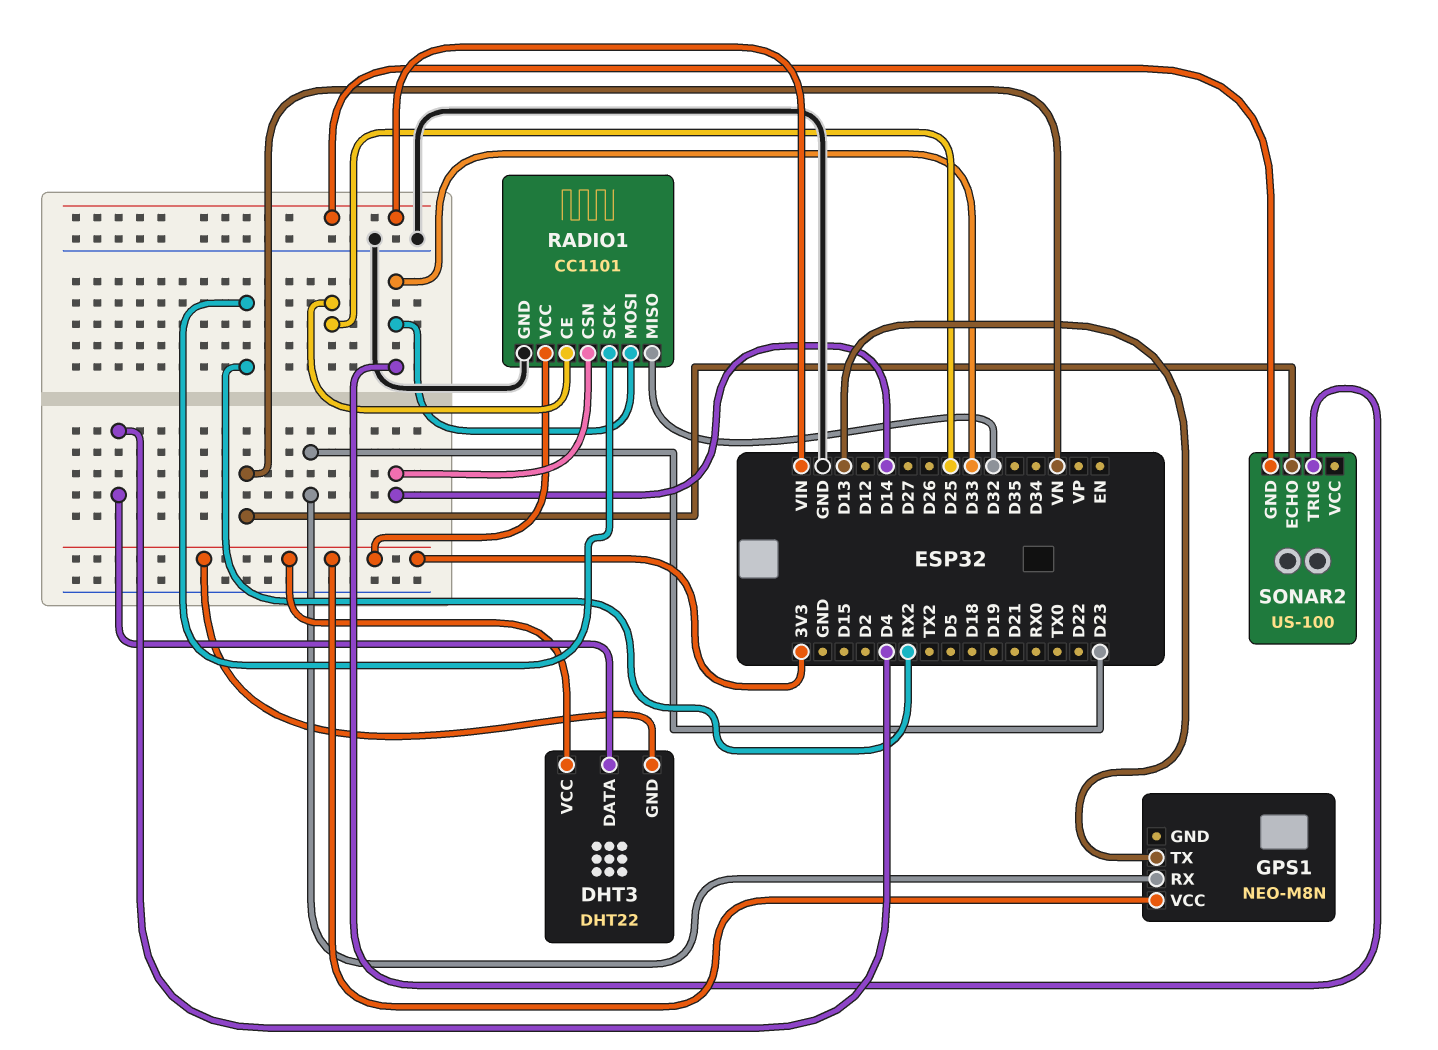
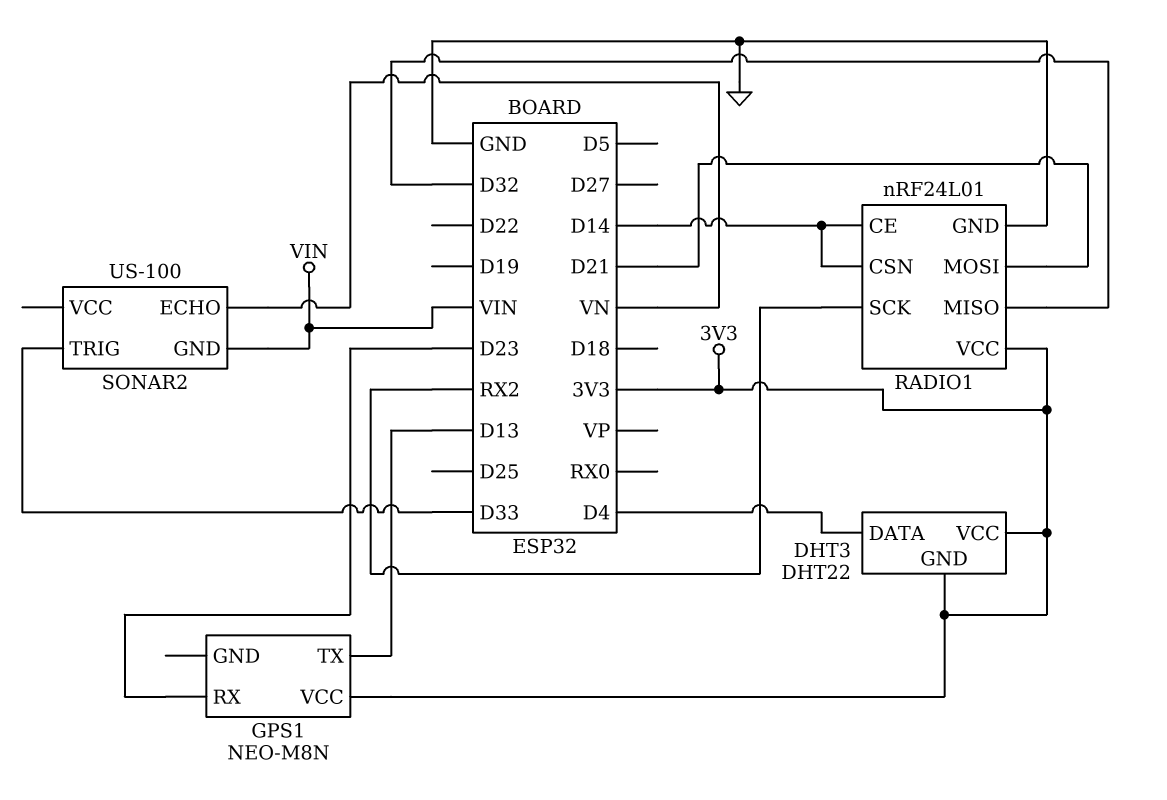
RADIO1: CC1101 -> nRF24L01
RADIO1 pin CE: D25 -> D14
RADIO1 pin MOSI: D33 -> D21

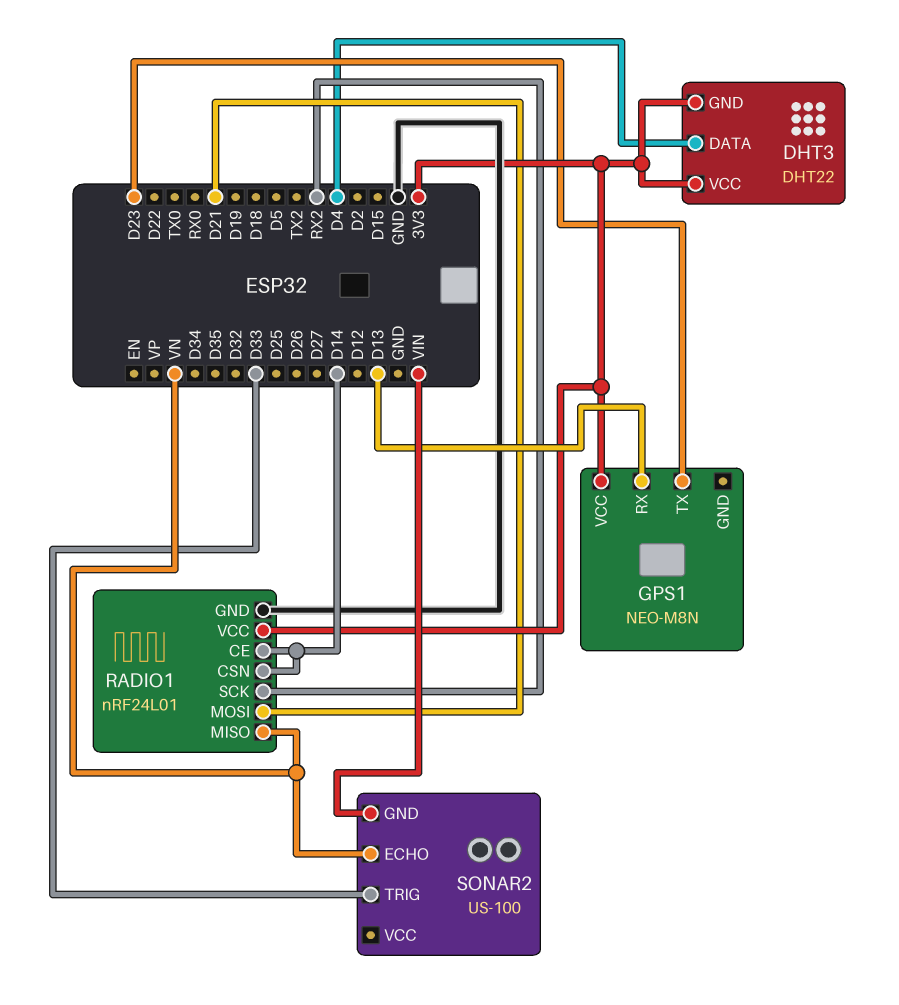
GPS1 pin RX: D23 -> D13
GPS1 pin TX: D13 -> D23
RADIO1 pin MISO: D32 -> VN

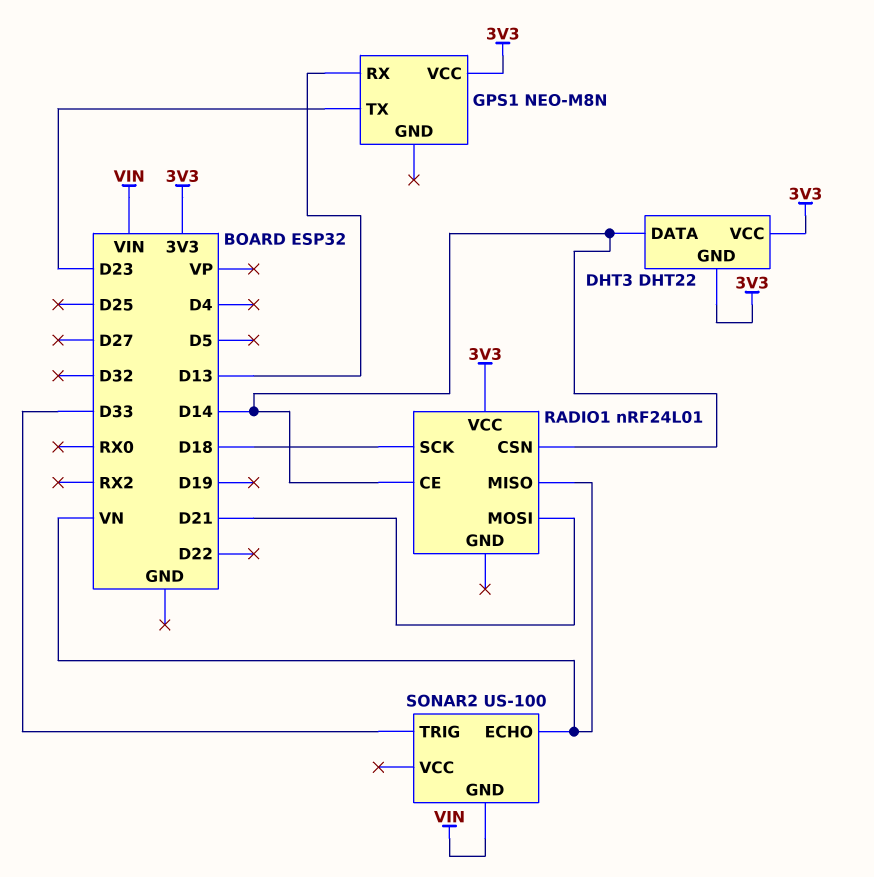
DHT3 pin DATA: D4 -> D14
RADIO1 pin GND: GND -> none
RADIO1 pin SCK: RX2 -> D18

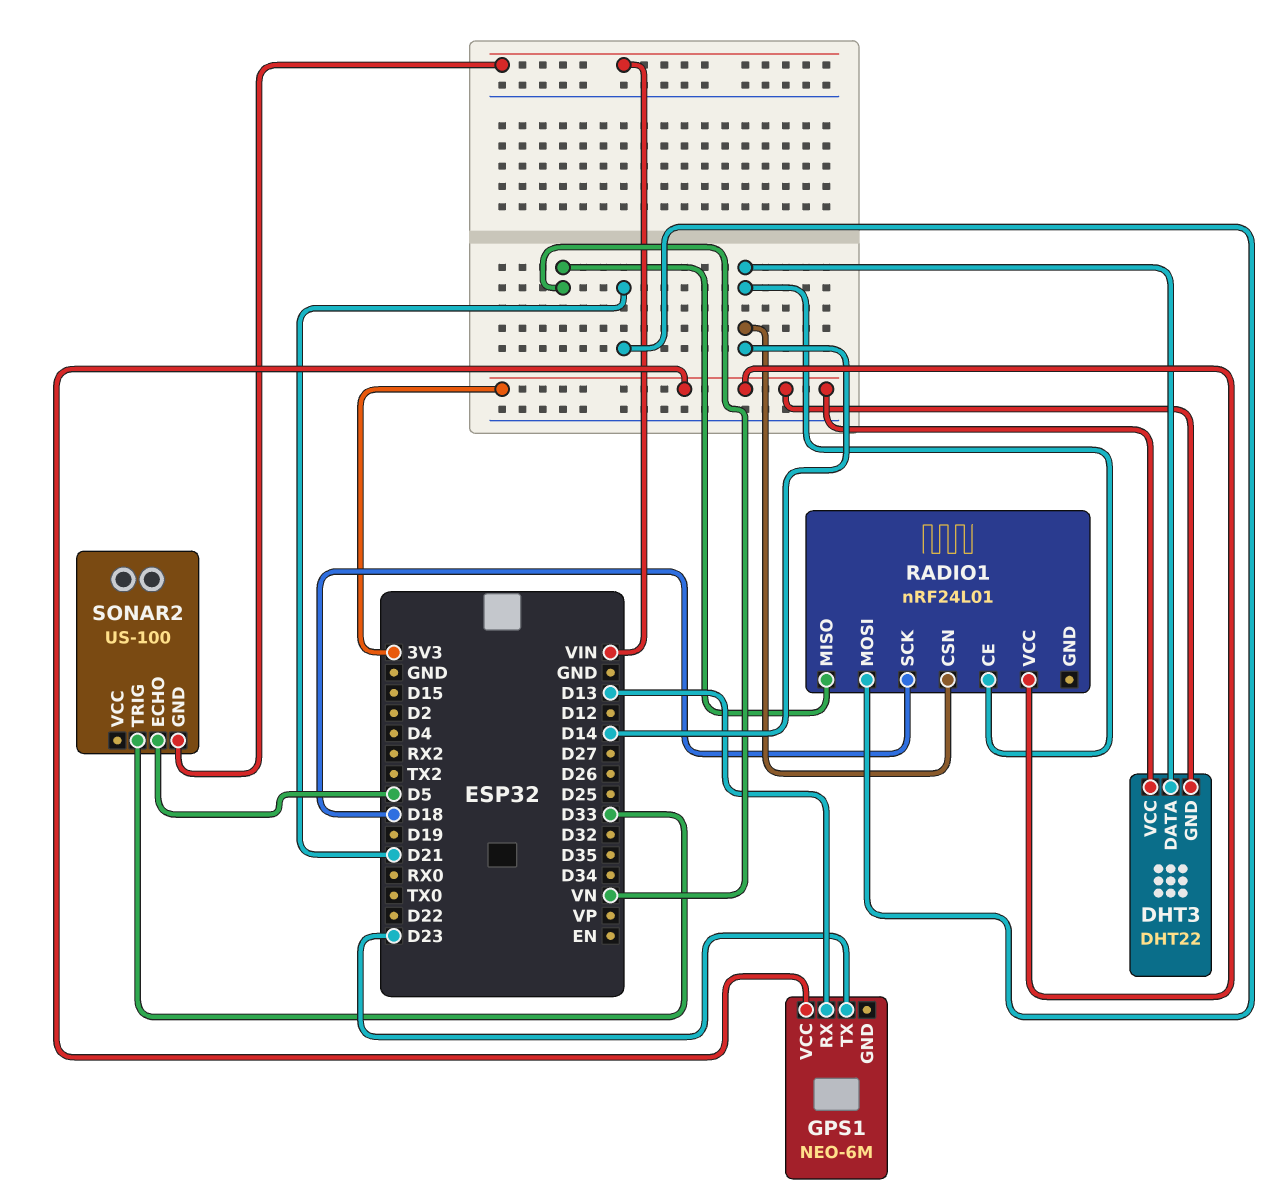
GPS1: NEO-M8N -> NEO-6M
SONAR2 pin ECHO: VN -> D5

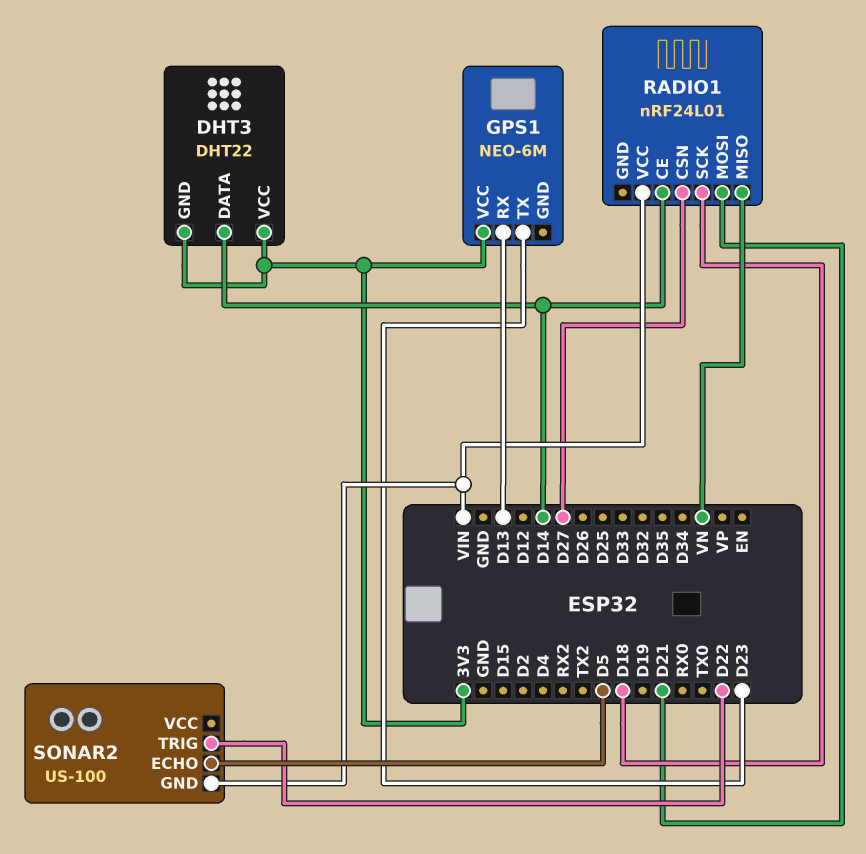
RADIO1 pin CSN: D14 -> D27
RADIO1 pin VCC: 3V3 -> VIN
SONAR2 pin TRIG: D33 -> D22

